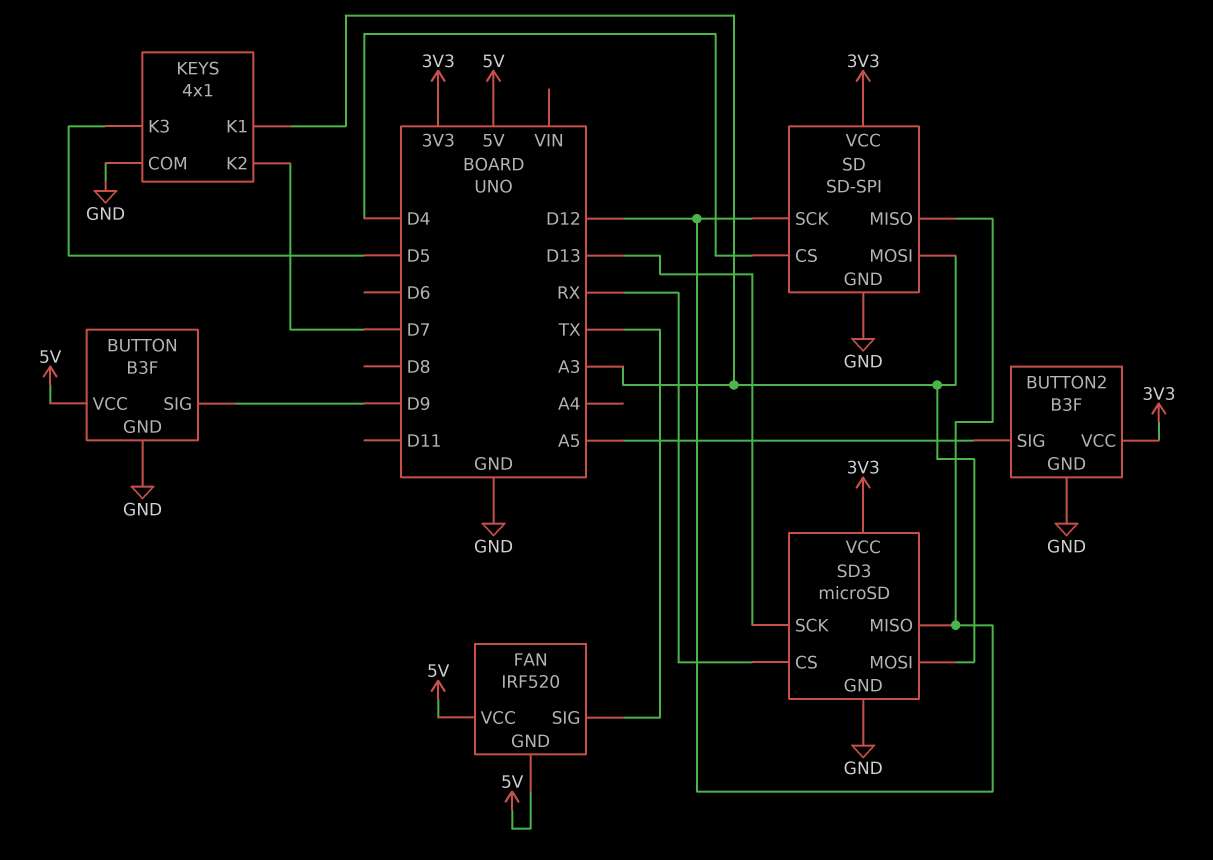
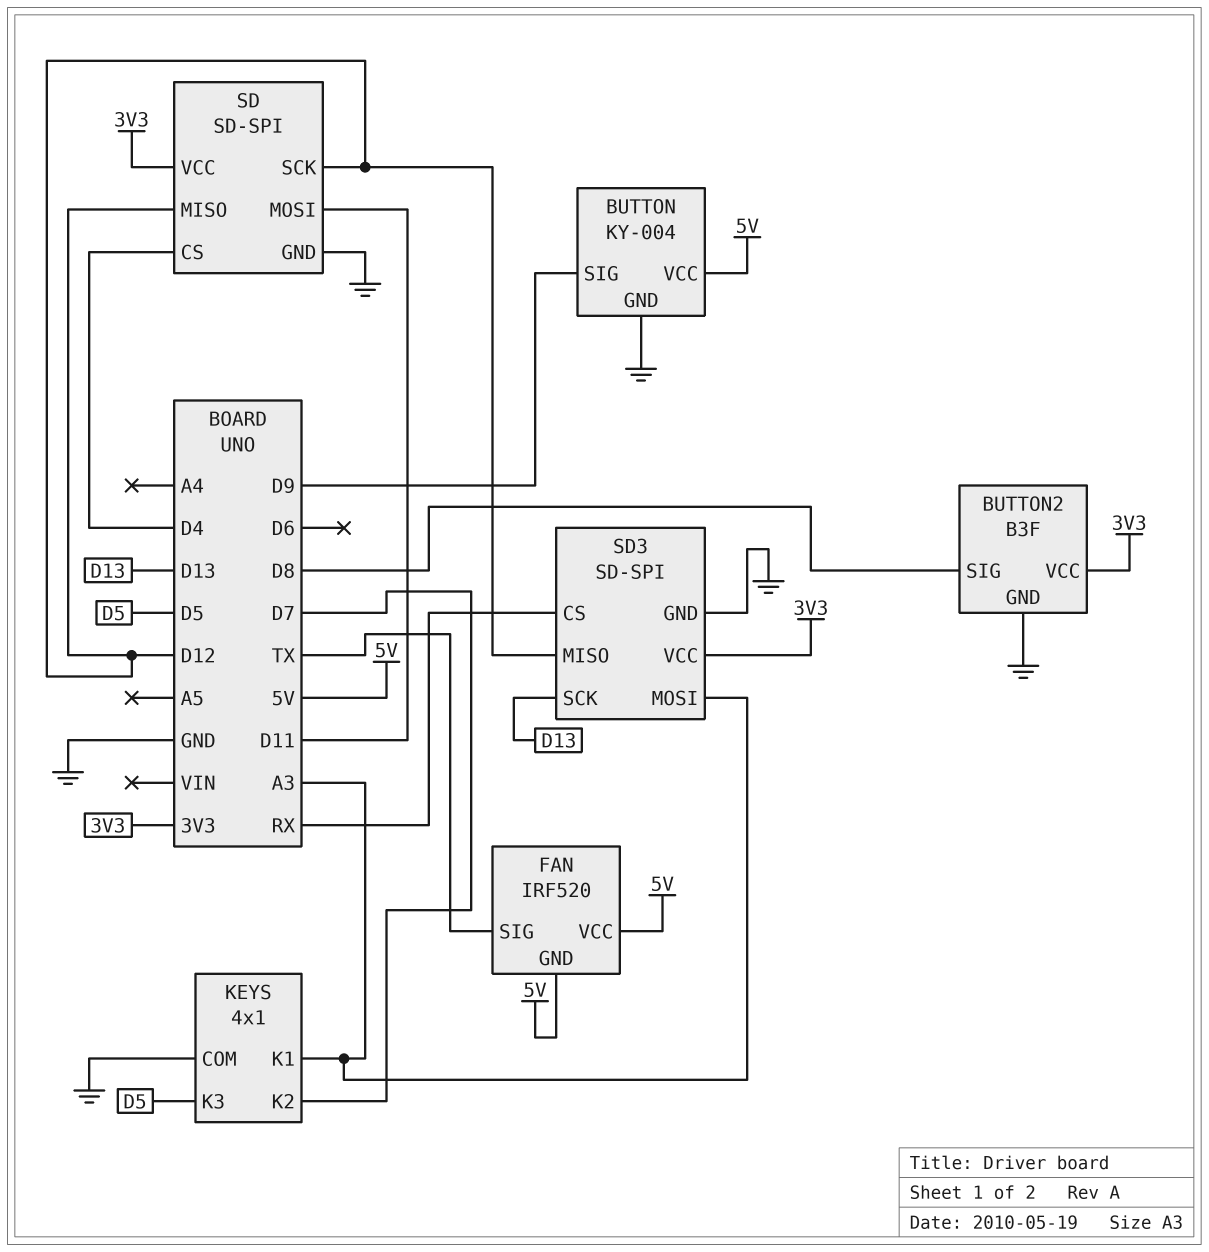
BUTTON: B3F -> KY-004
BUTTON2 pin SIG: A5 -> D8
SD pin MOSI: A3 -> D11
SD3: microSD -> SD-SPI

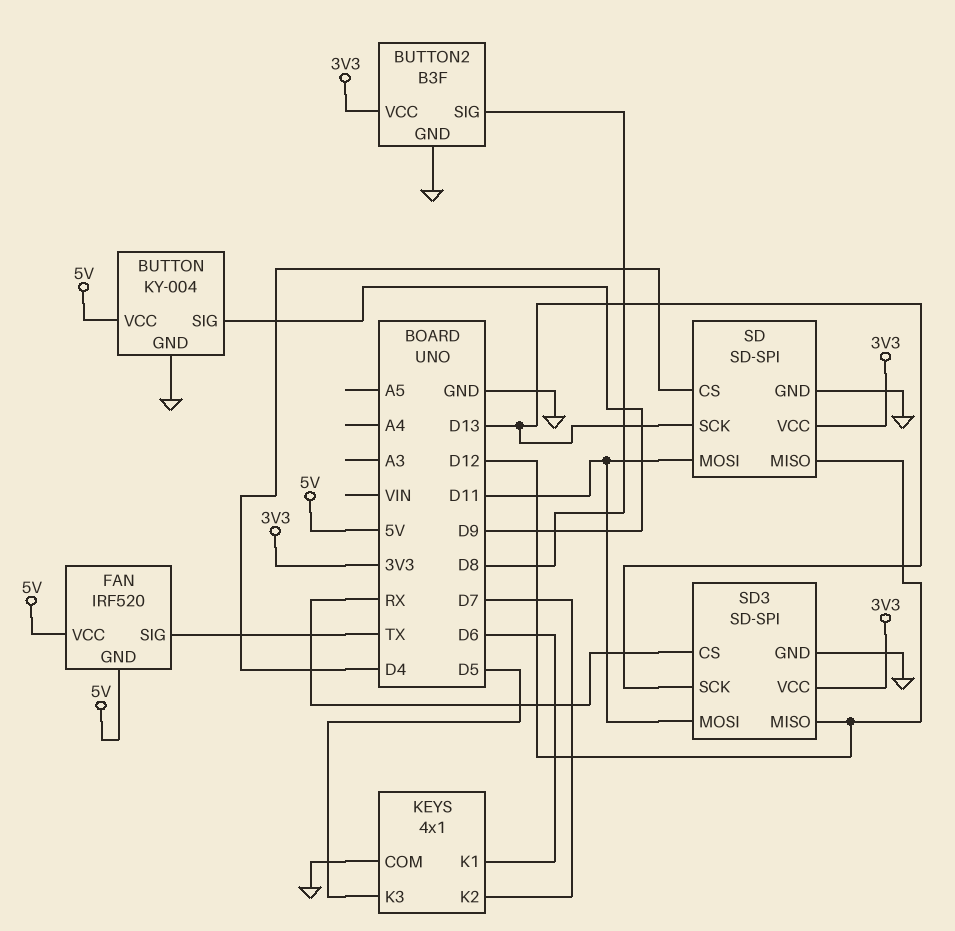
KEYS pin K1: A3 -> D6
SD pin SCK: D12 -> D13
SD3 pin MOSI: A3 -> D11

